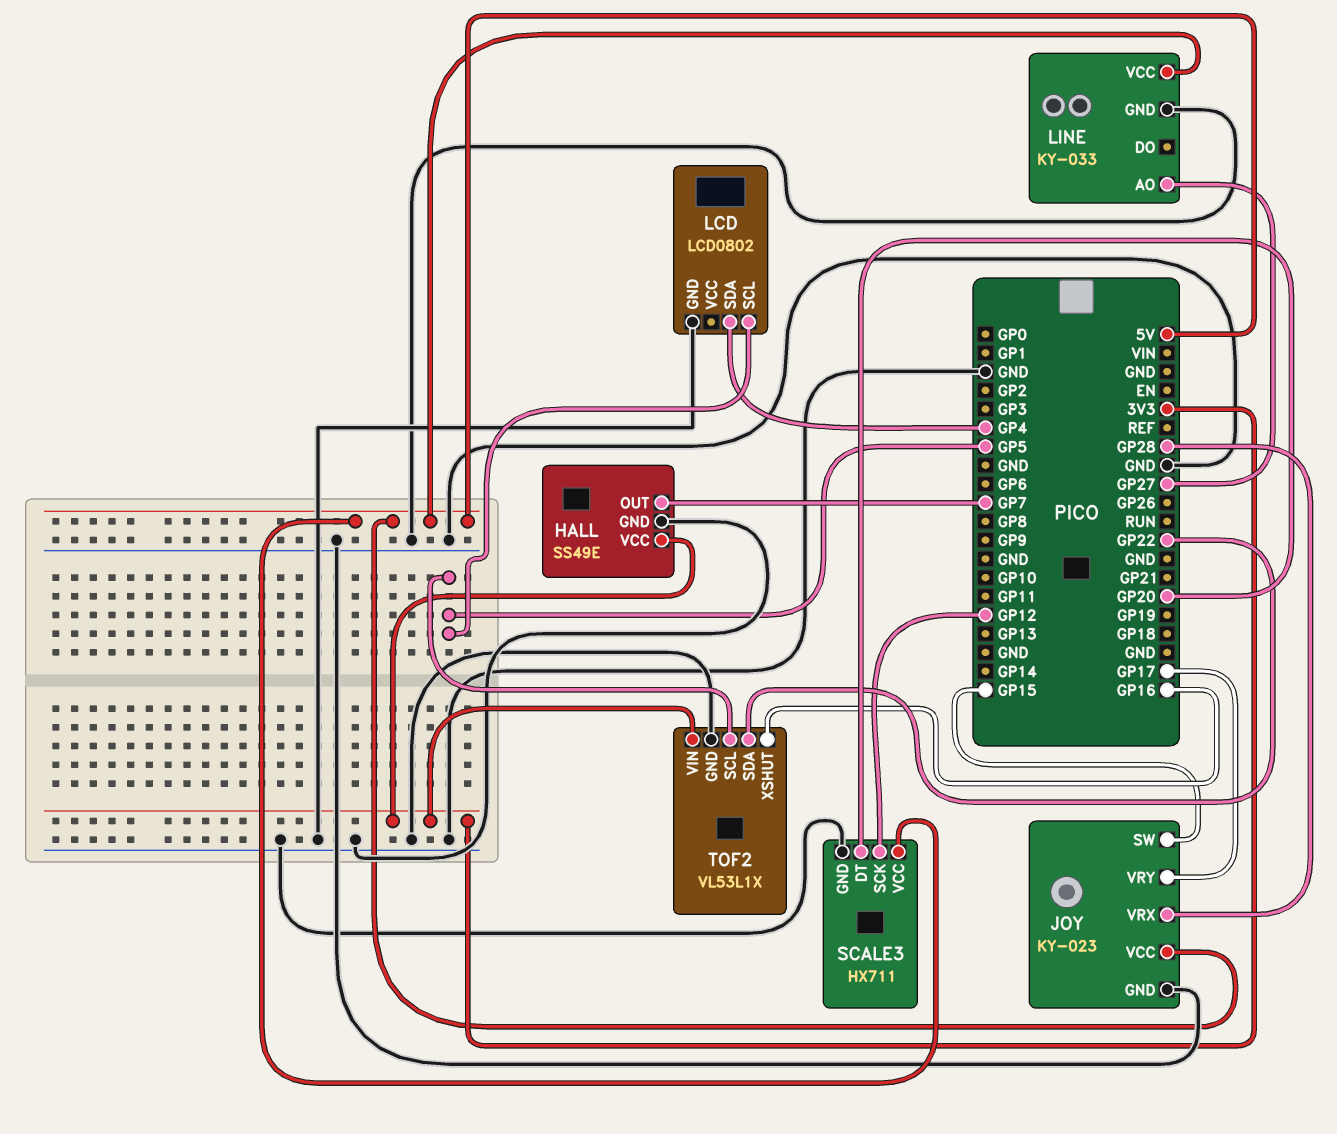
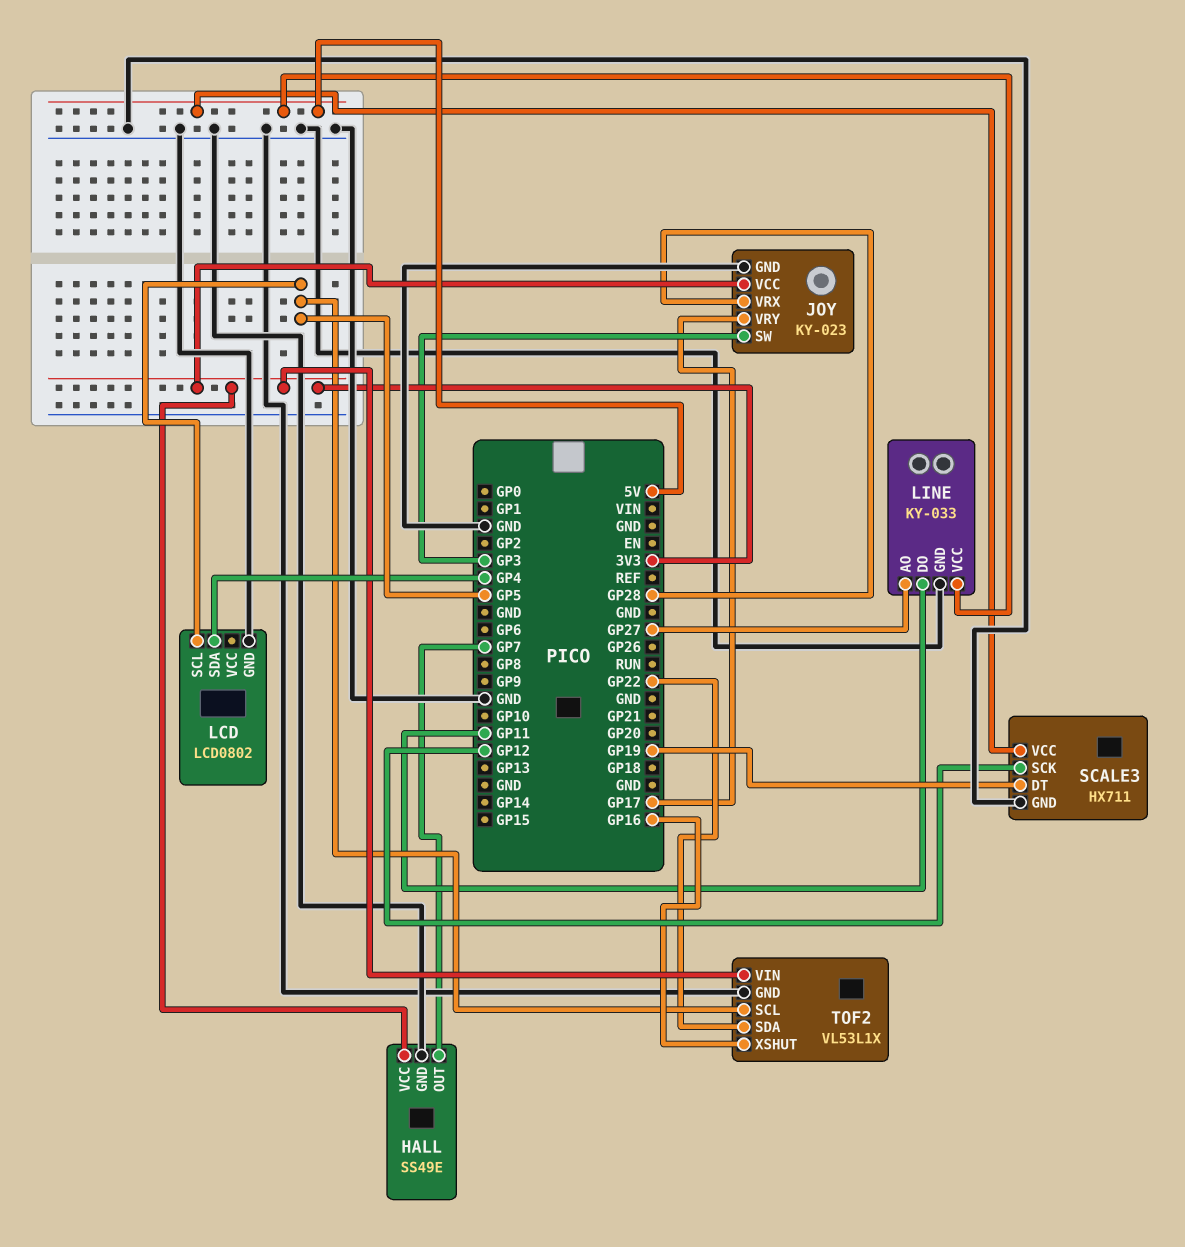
JOY pin SW: GP15 -> GP3
JOY pin VCC: 5V -> 3V3
LINE pin DO: none -> GP11
SCALE3 pin DT: GP20 -> GP19

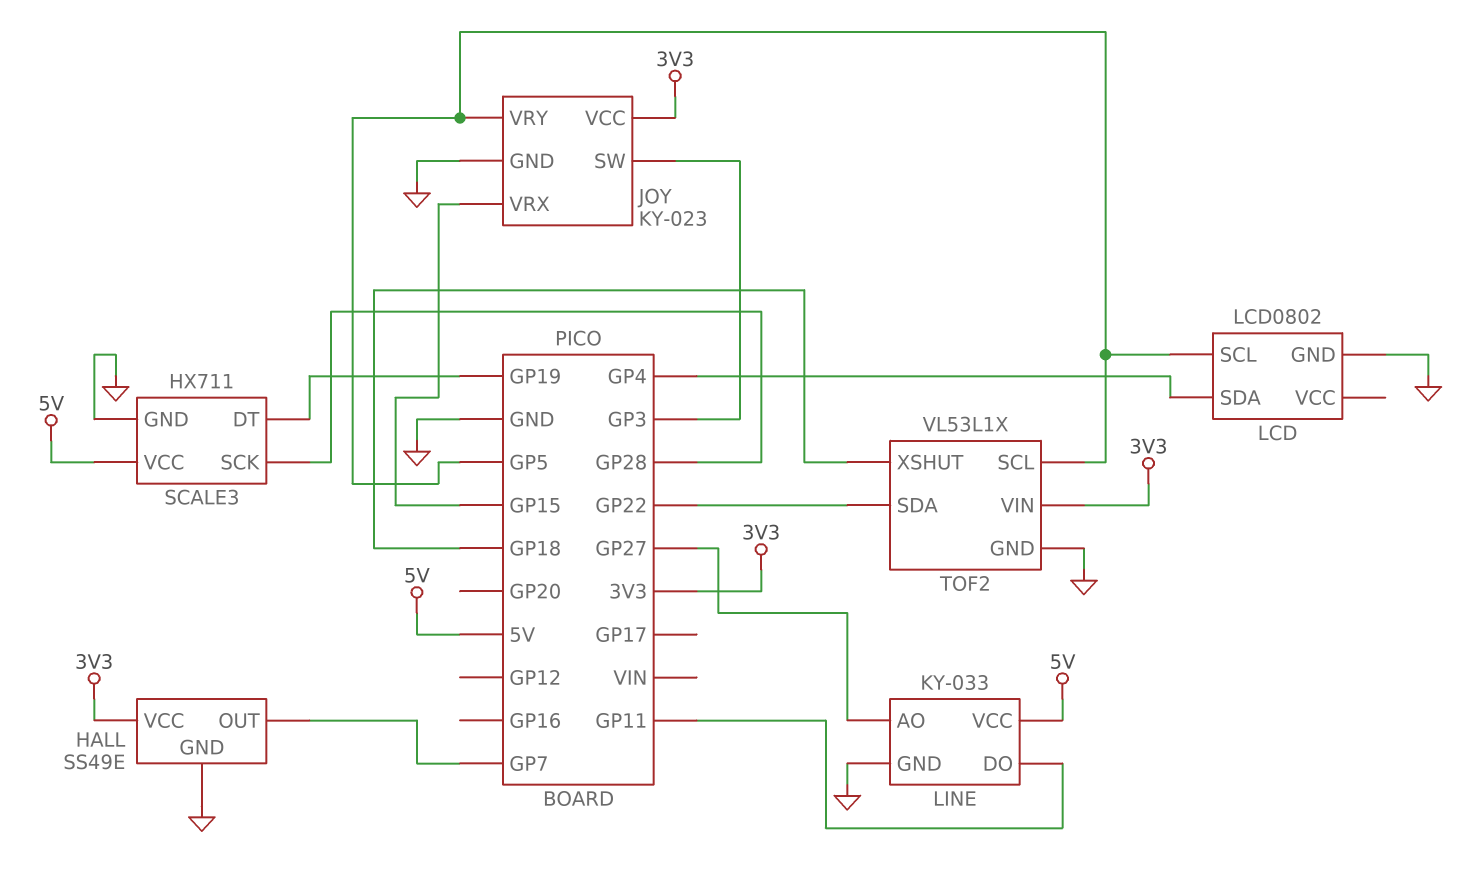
JOY pin VRX: GP28 -> GP15
JOY pin VRY: GP17 -> GP5
SCALE3 pin SCK: GP12 -> GP28
TOF2 pin XSHUT: GP16 -> GP18

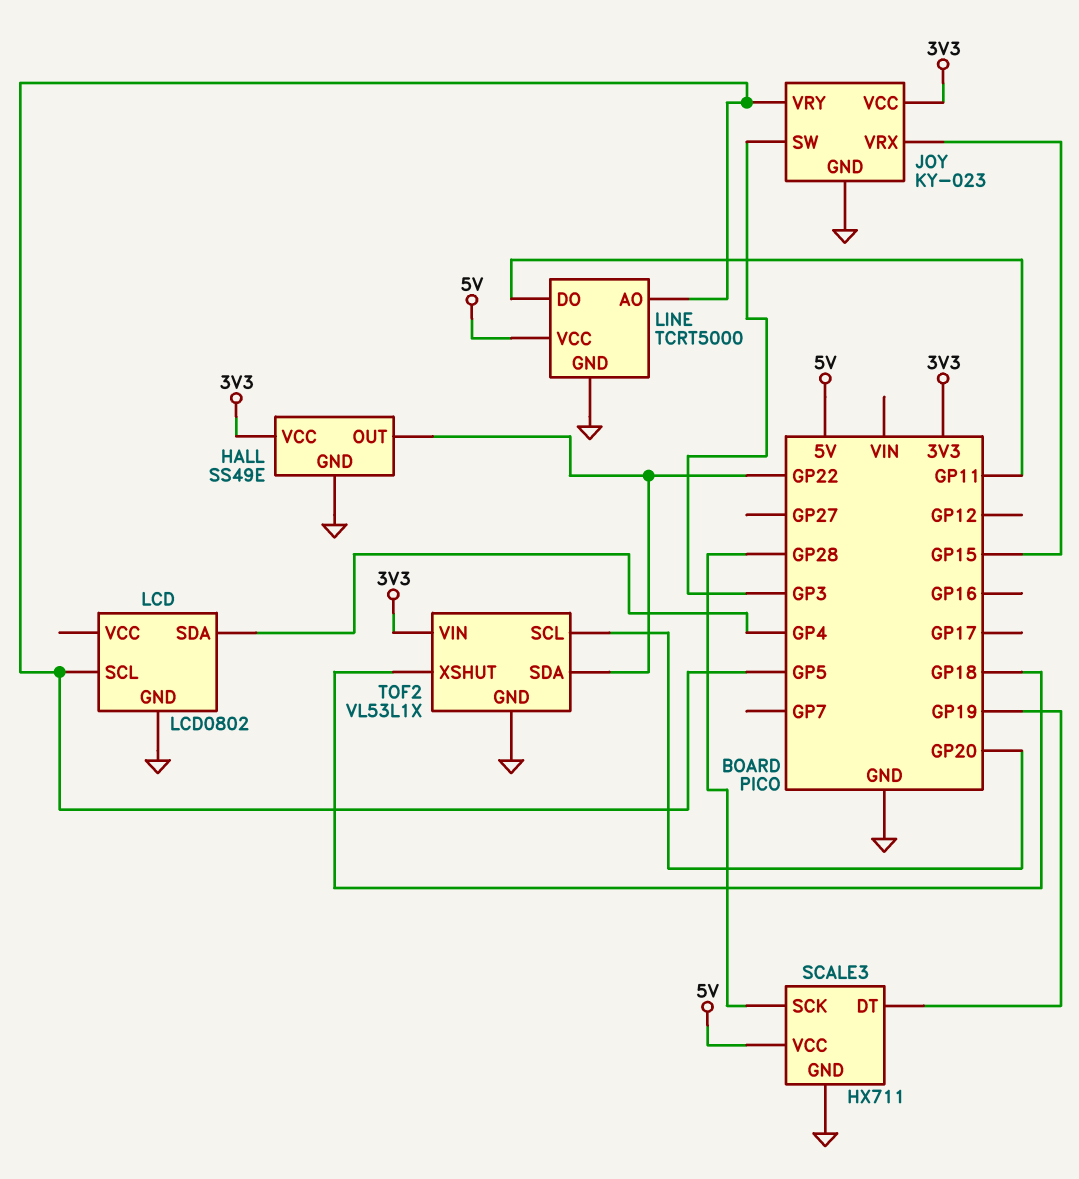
HALL pin OUT: GP7 -> GP22
LINE: KY-033 -> TCRT5000
LINE pin AO: GP27 -> GP5
TOF2 pin SCL: GP5 -> GP20

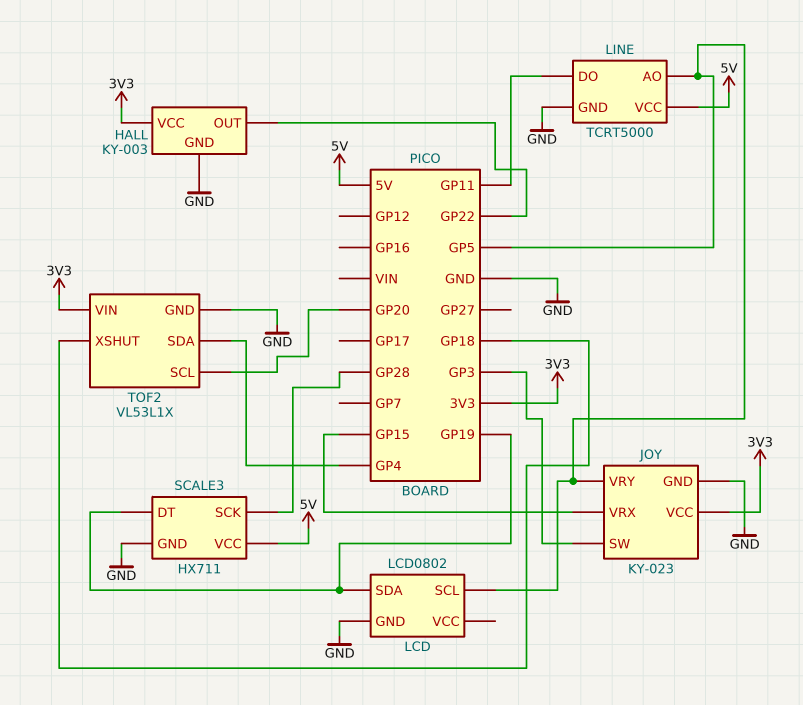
HALL: SS49E -> KY-003
LCD pin SDA: GP4 -> GP19
TOF2 pin SDA: GP22 -> GP4

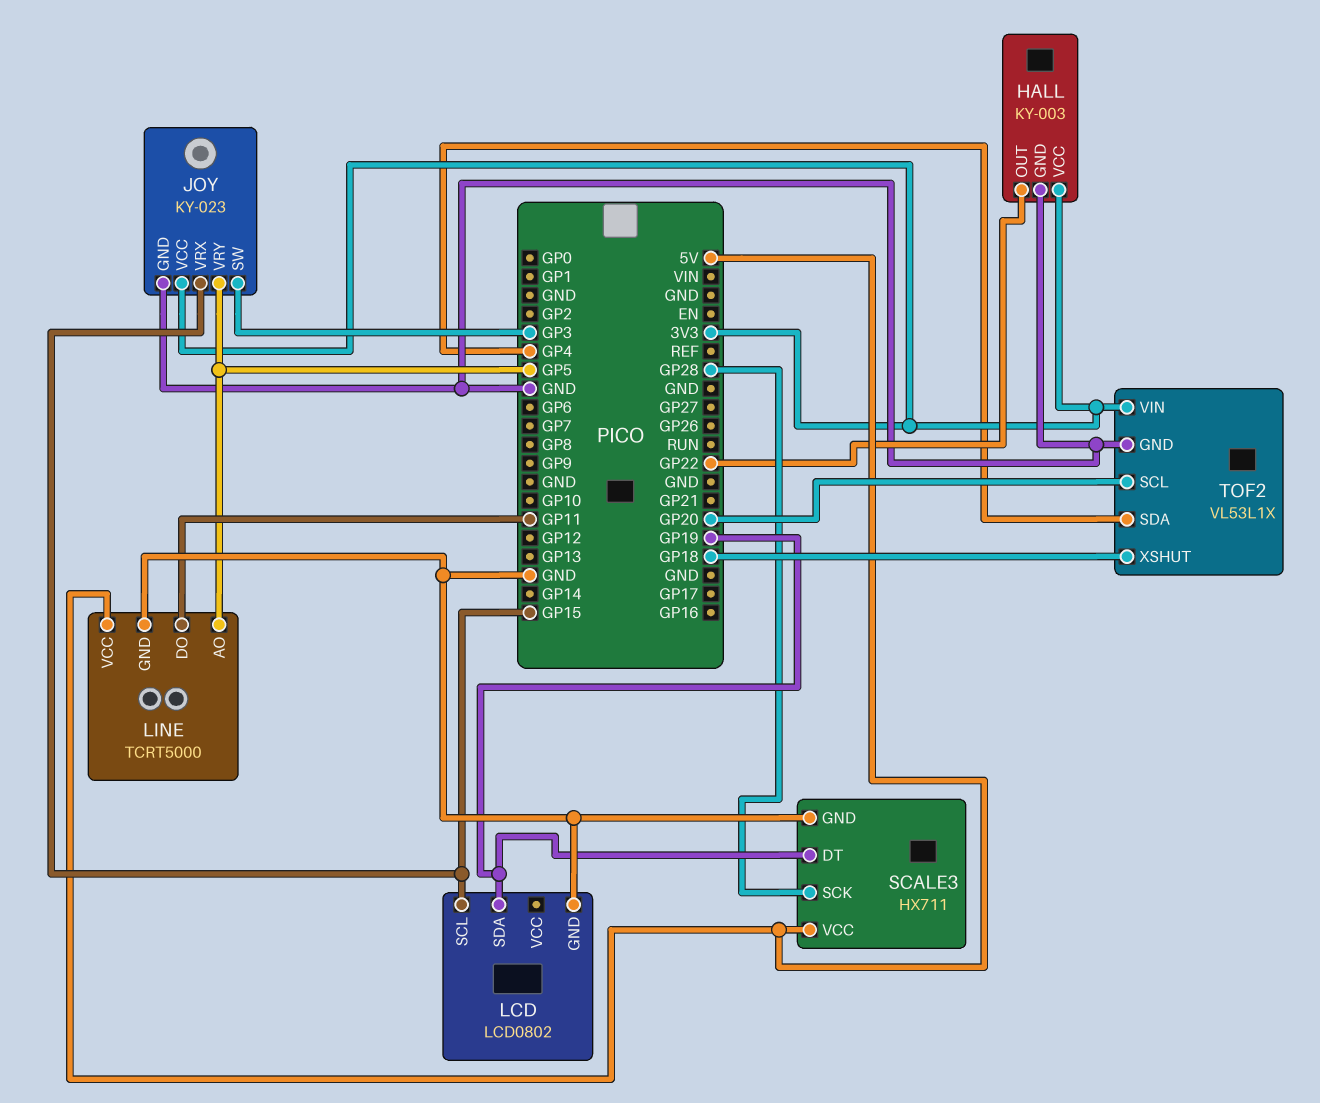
LCD pin SCL: GP5 -> GP15

